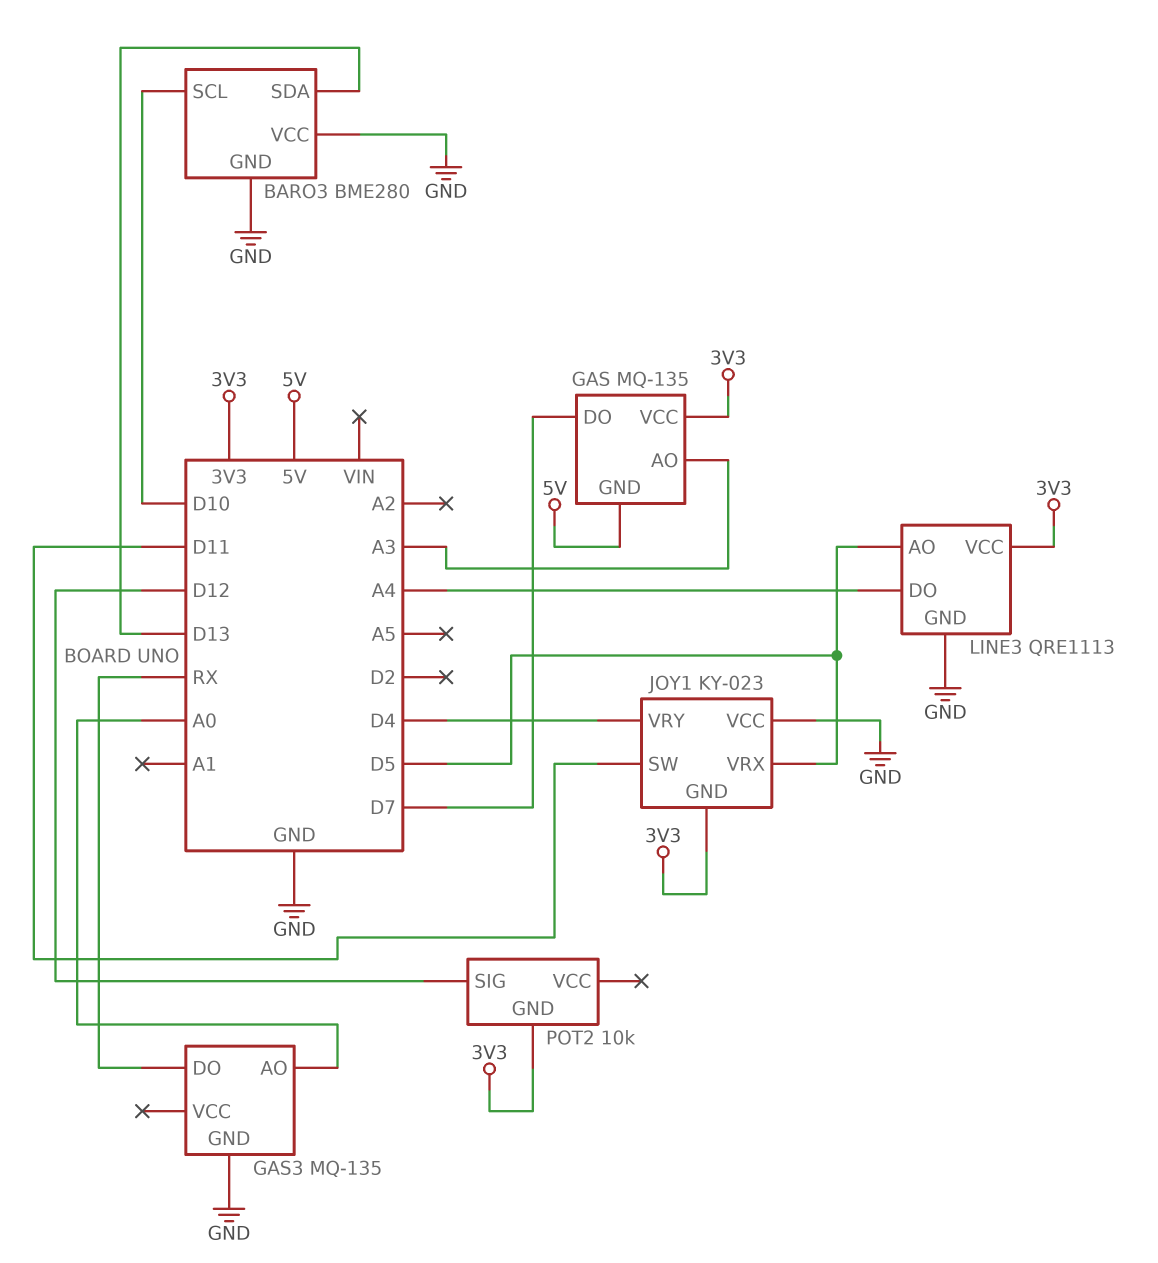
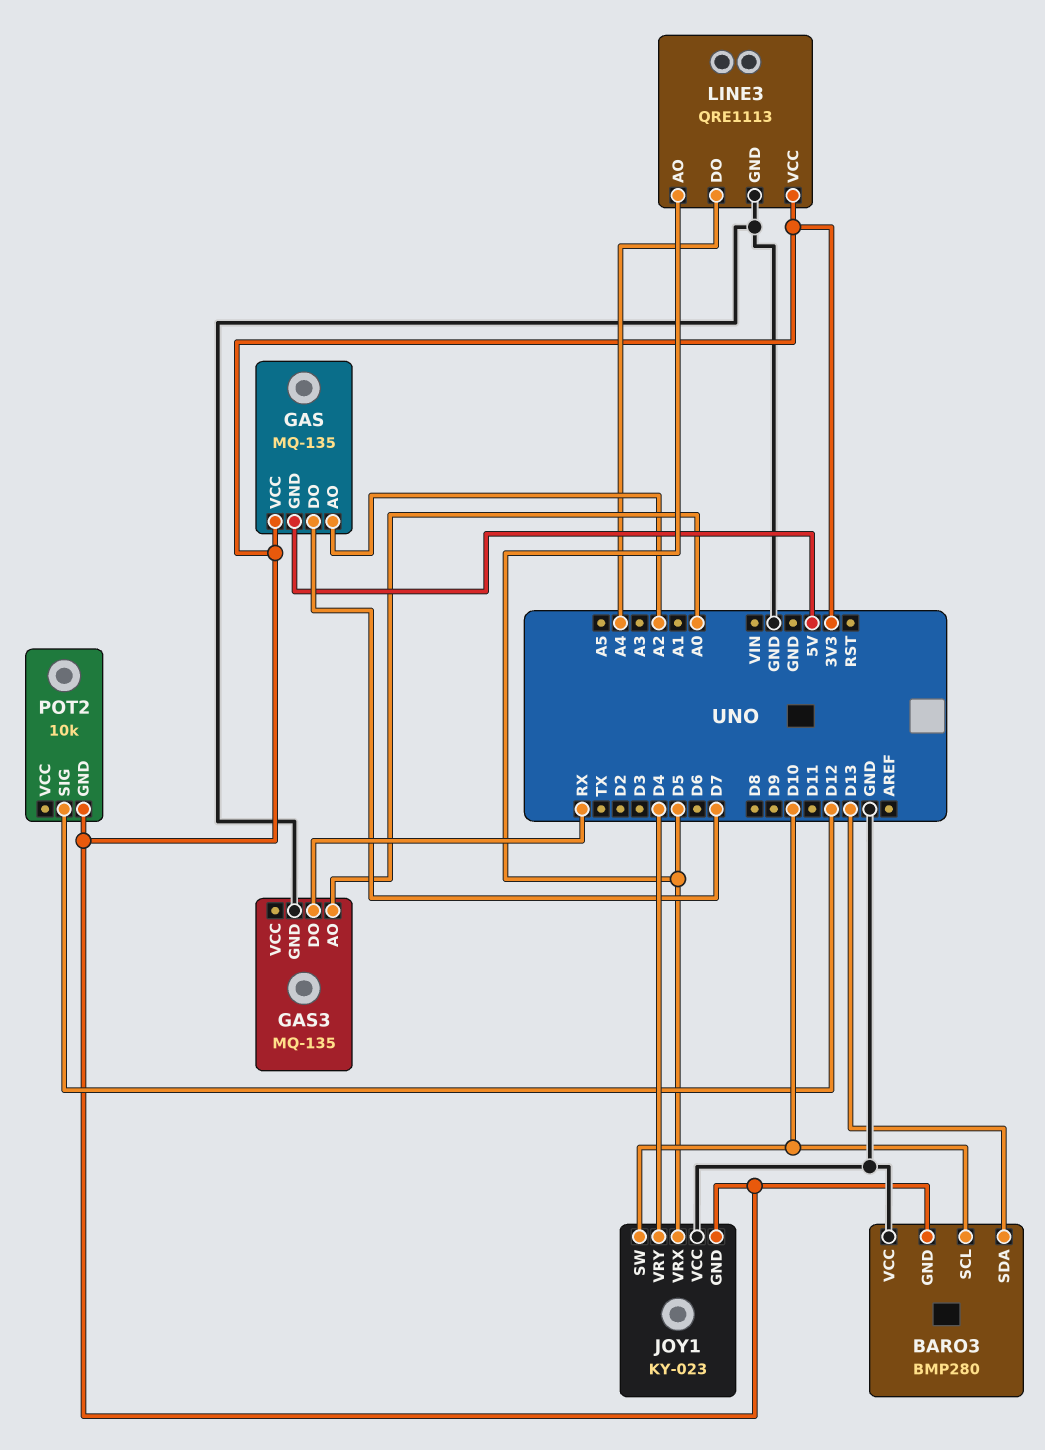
BARO3: BME280 -> BMP280
BARO3 pin GND: GND -> 3V3
GAS pin AO: A3 -> A2
JOY1 pin SW: D11 -> D10

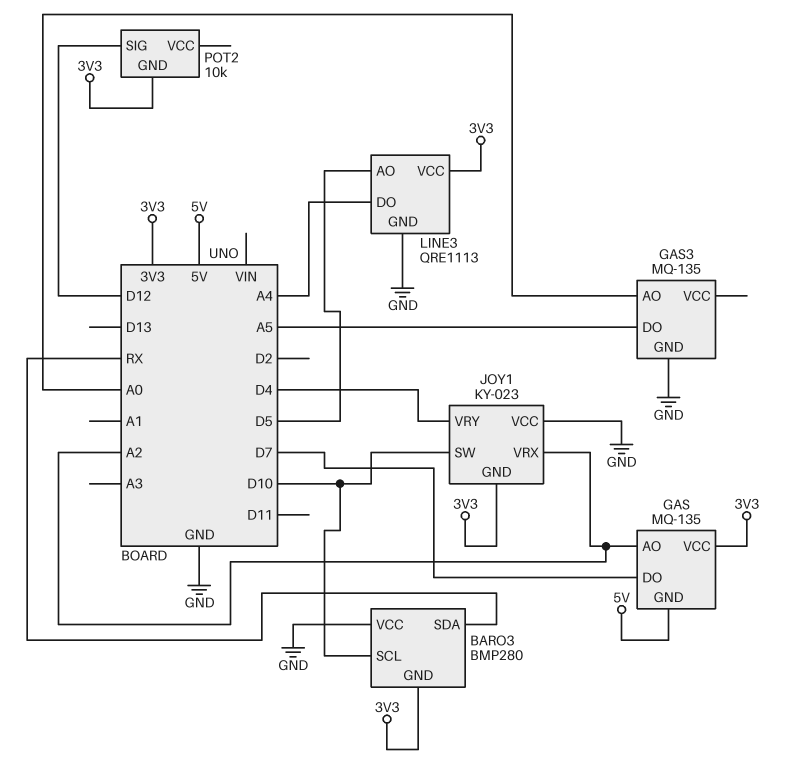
BARO3 pin SDA: D13 -> RX
GAS3 pin DO: RX -> A5
JOY1 pin VRX: D5 -> A2

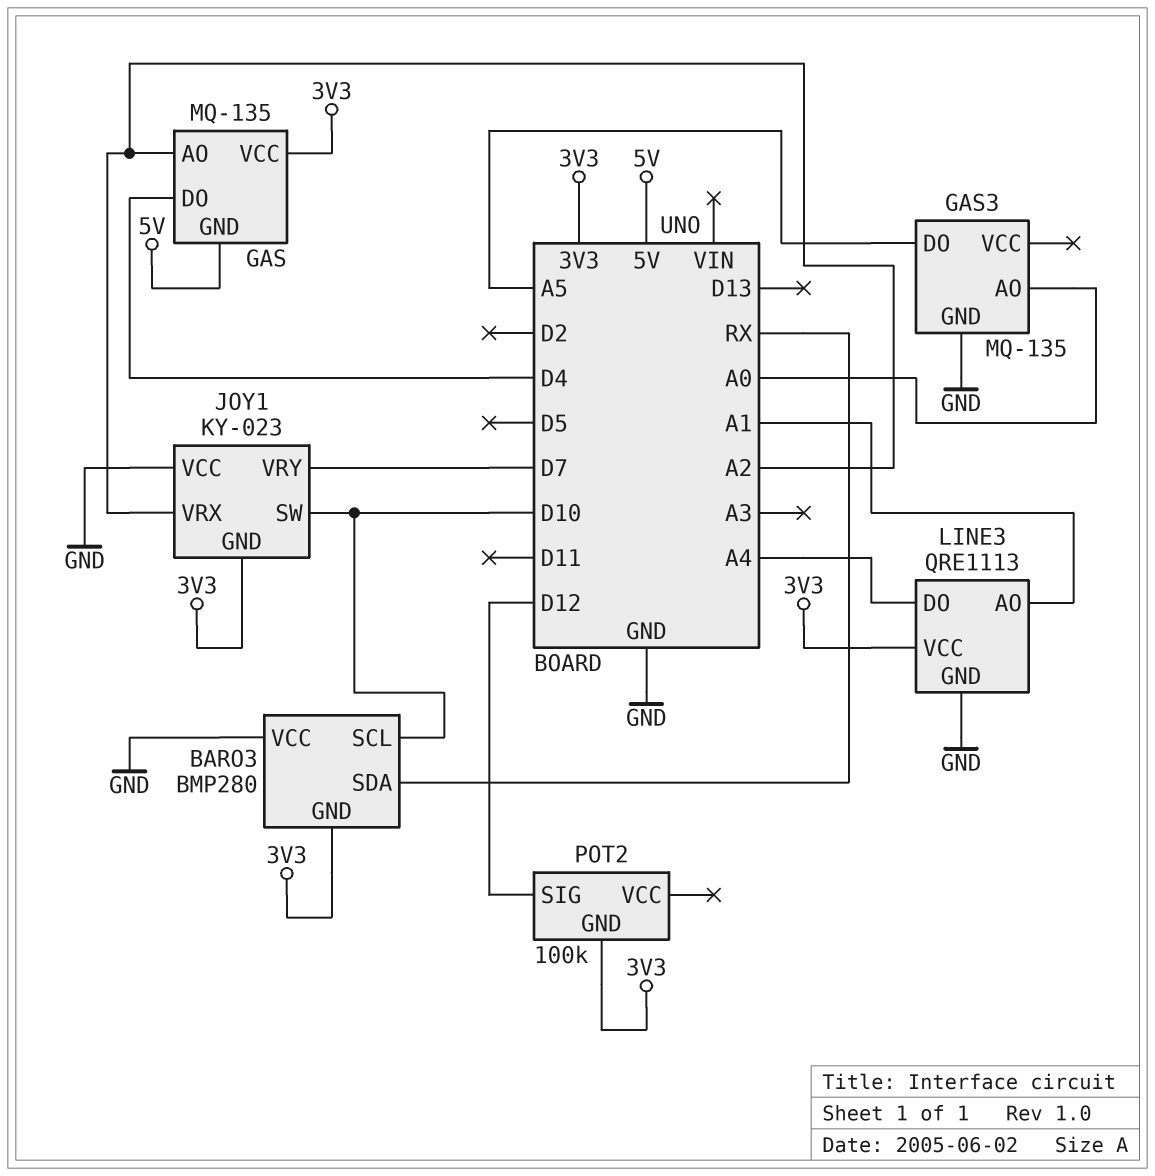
GAS pin DO: D7 -> D4
JOY1 pin VRY: D4 -> D7
LINE3 pin AO: D5 -> A1
POT2: 10k -> 100k

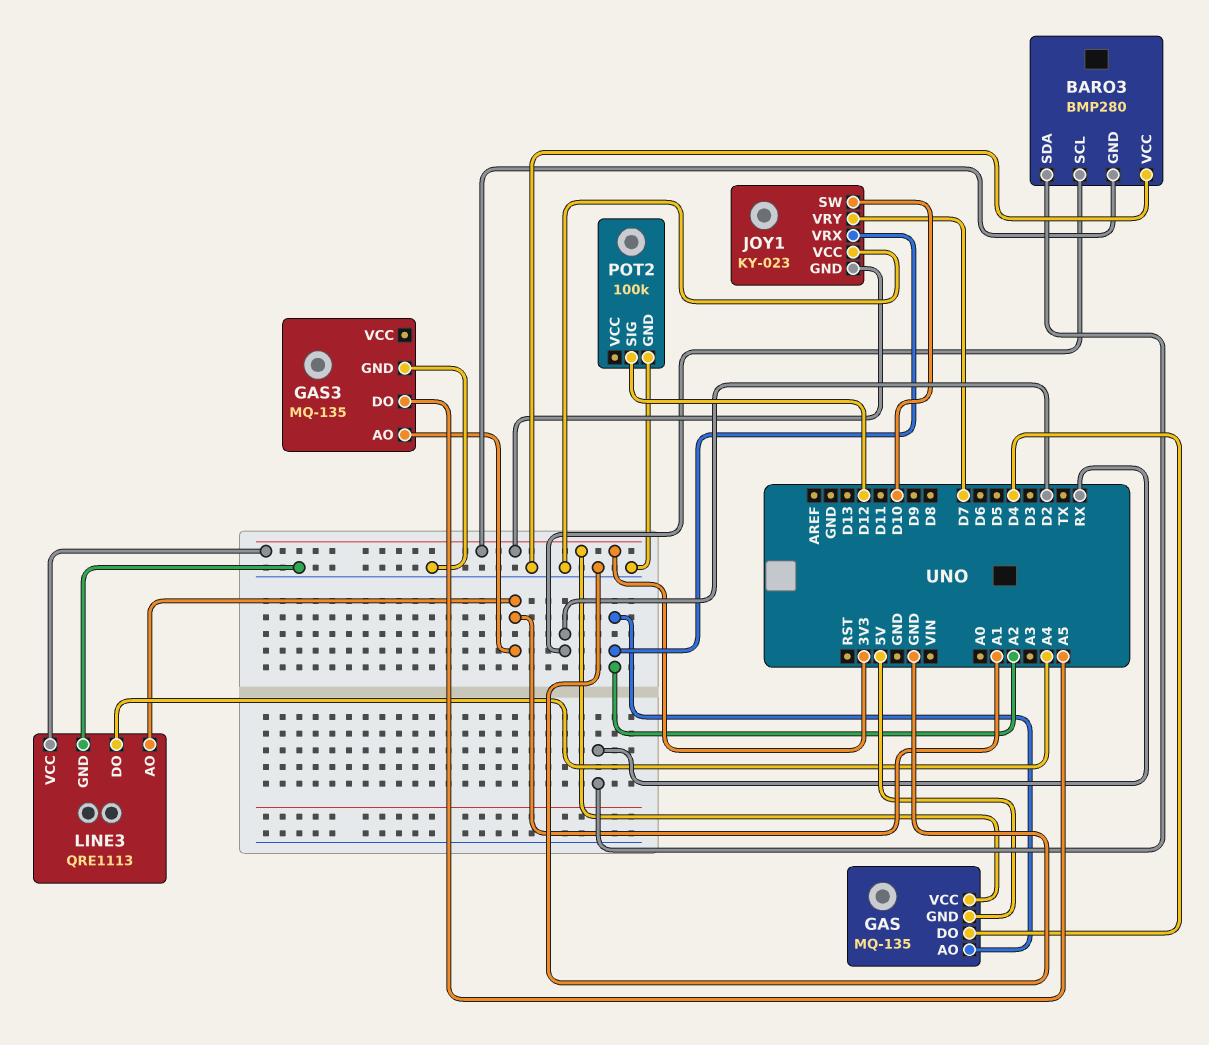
BARO3 pin SCL: D10 -> D2
GAS3 pin AO: A0 -> A1
POT2 pin GND: 3V3 -> GND

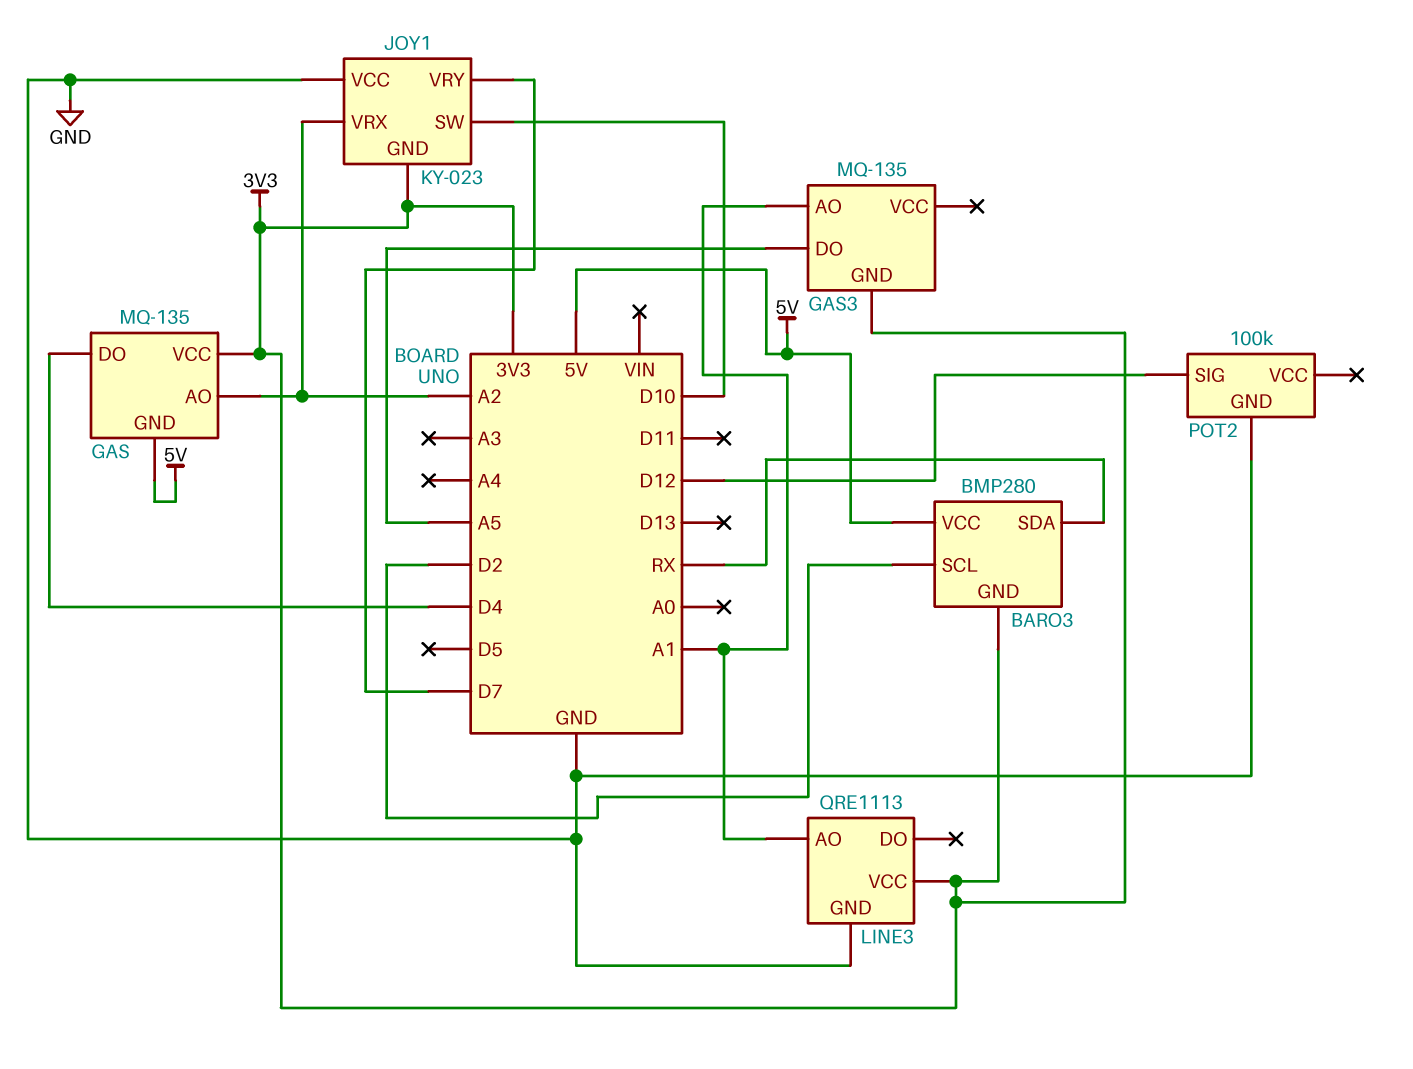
BARO3 pin VCC: GND -> 5V
GAS3 pin GND: GND -> 3V3
LINE3 pin DO: A4 -> none

